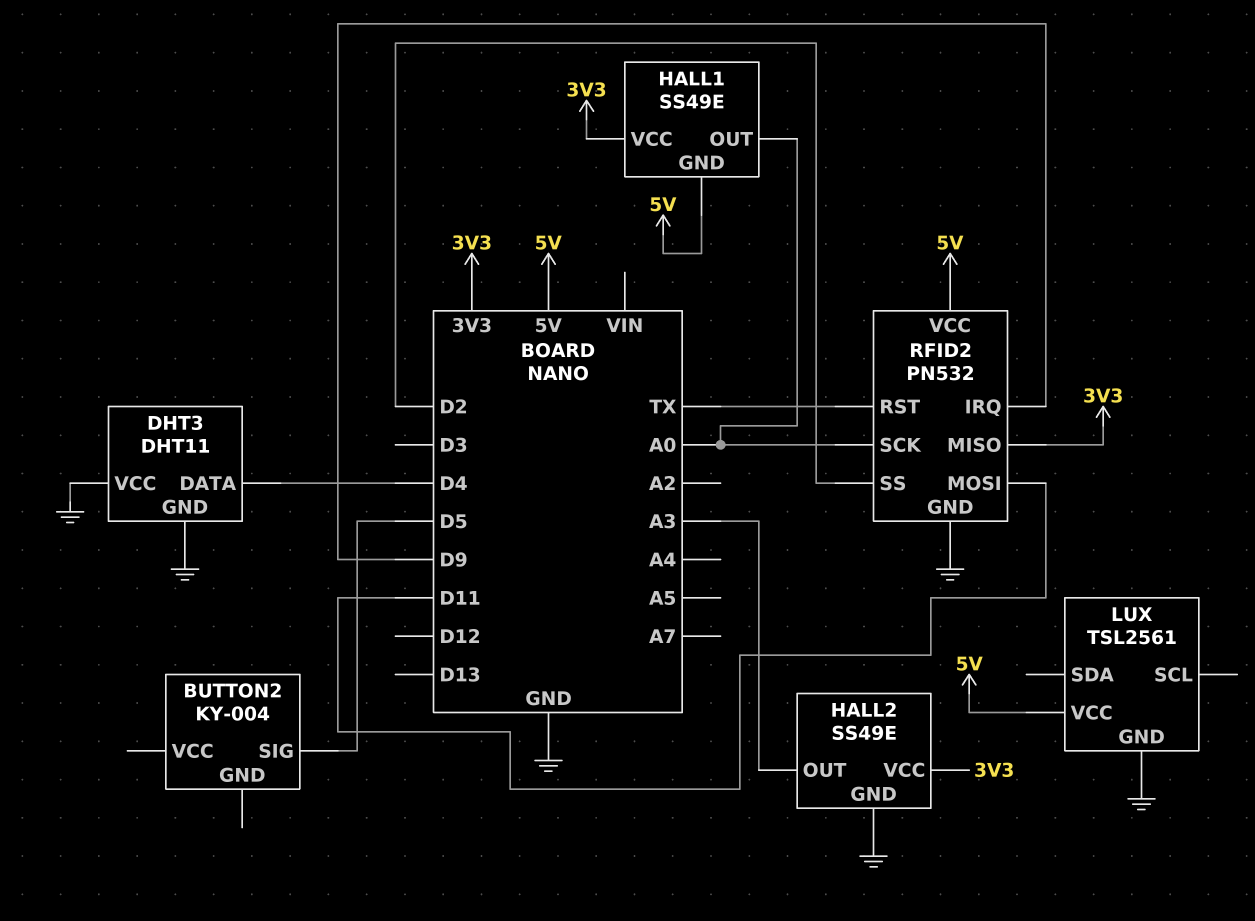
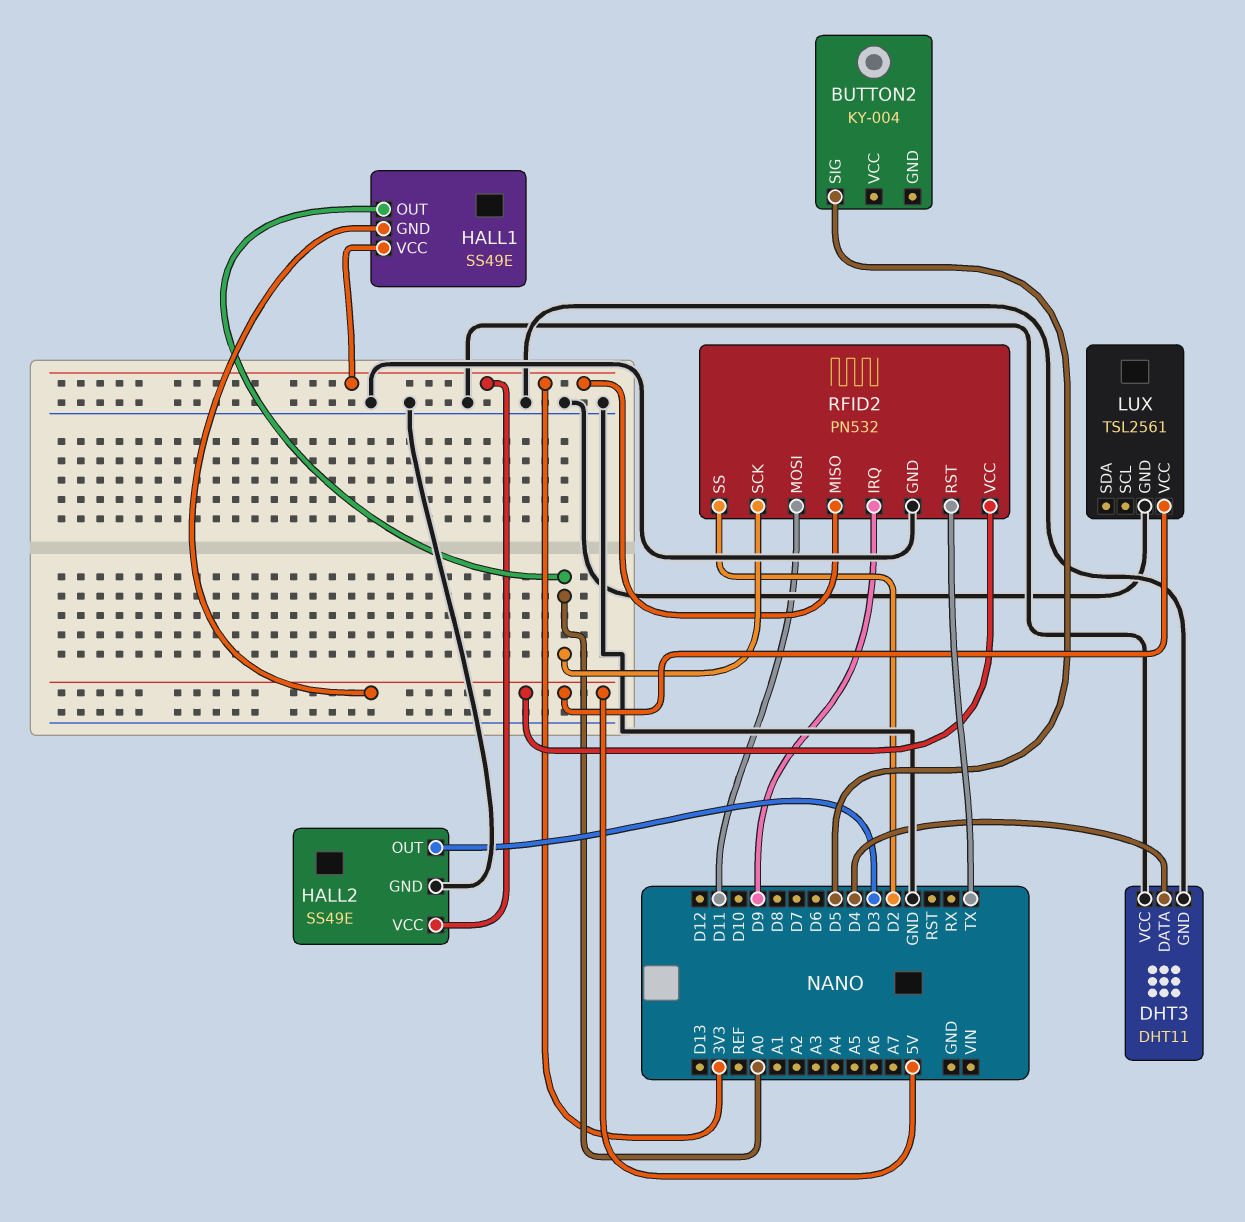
HALL2 pin OUT: A3 -> D3

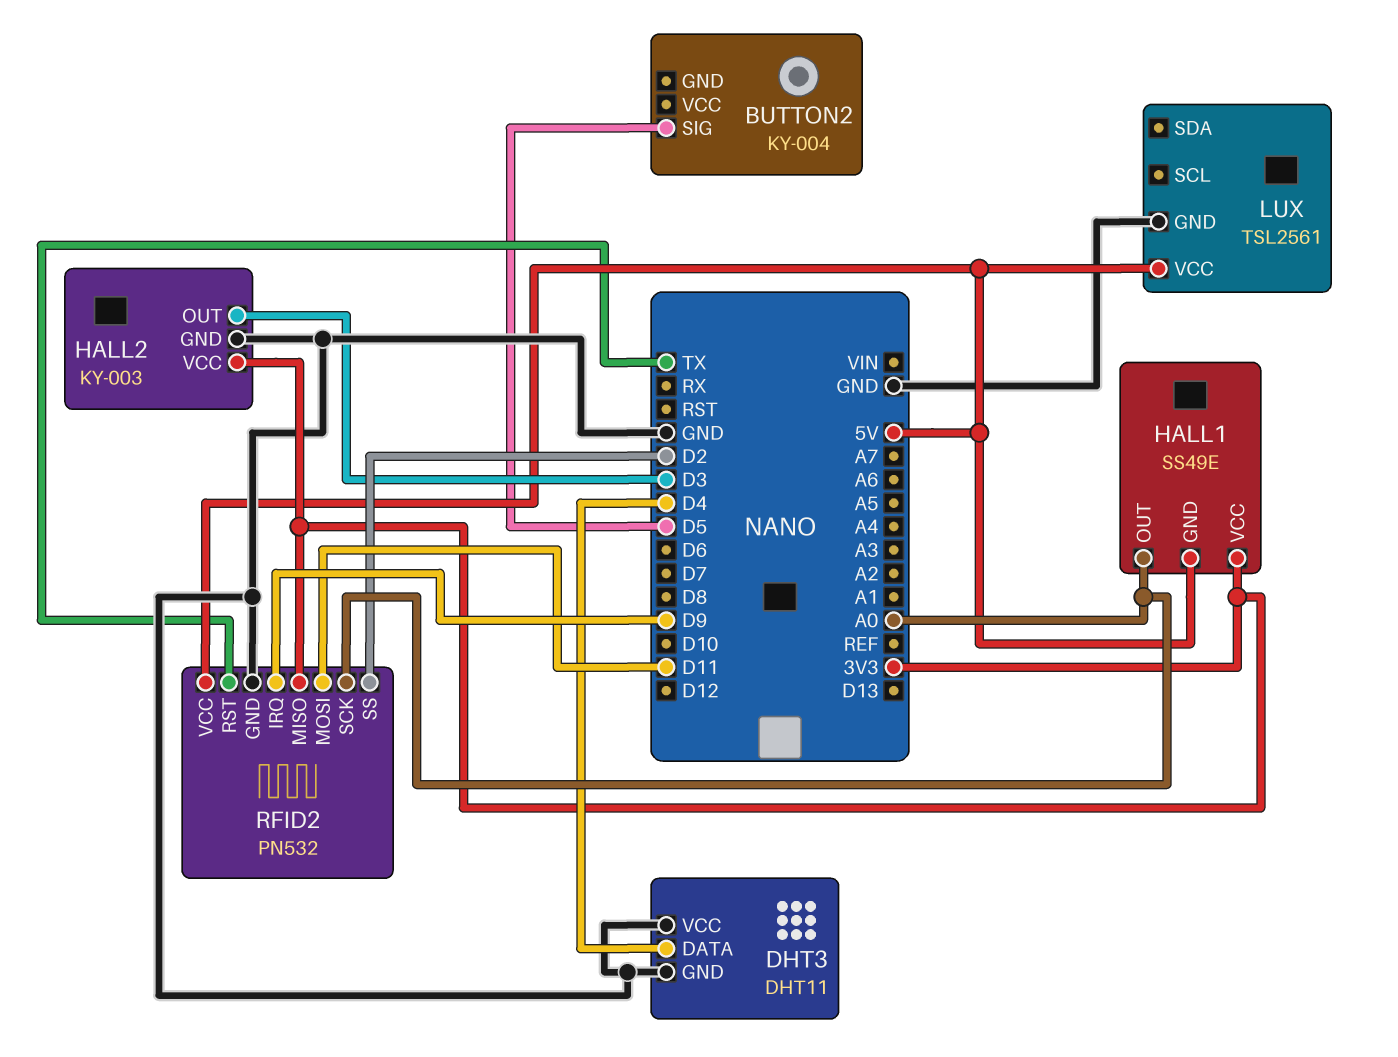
HALL2: SS49E -> KY-003

